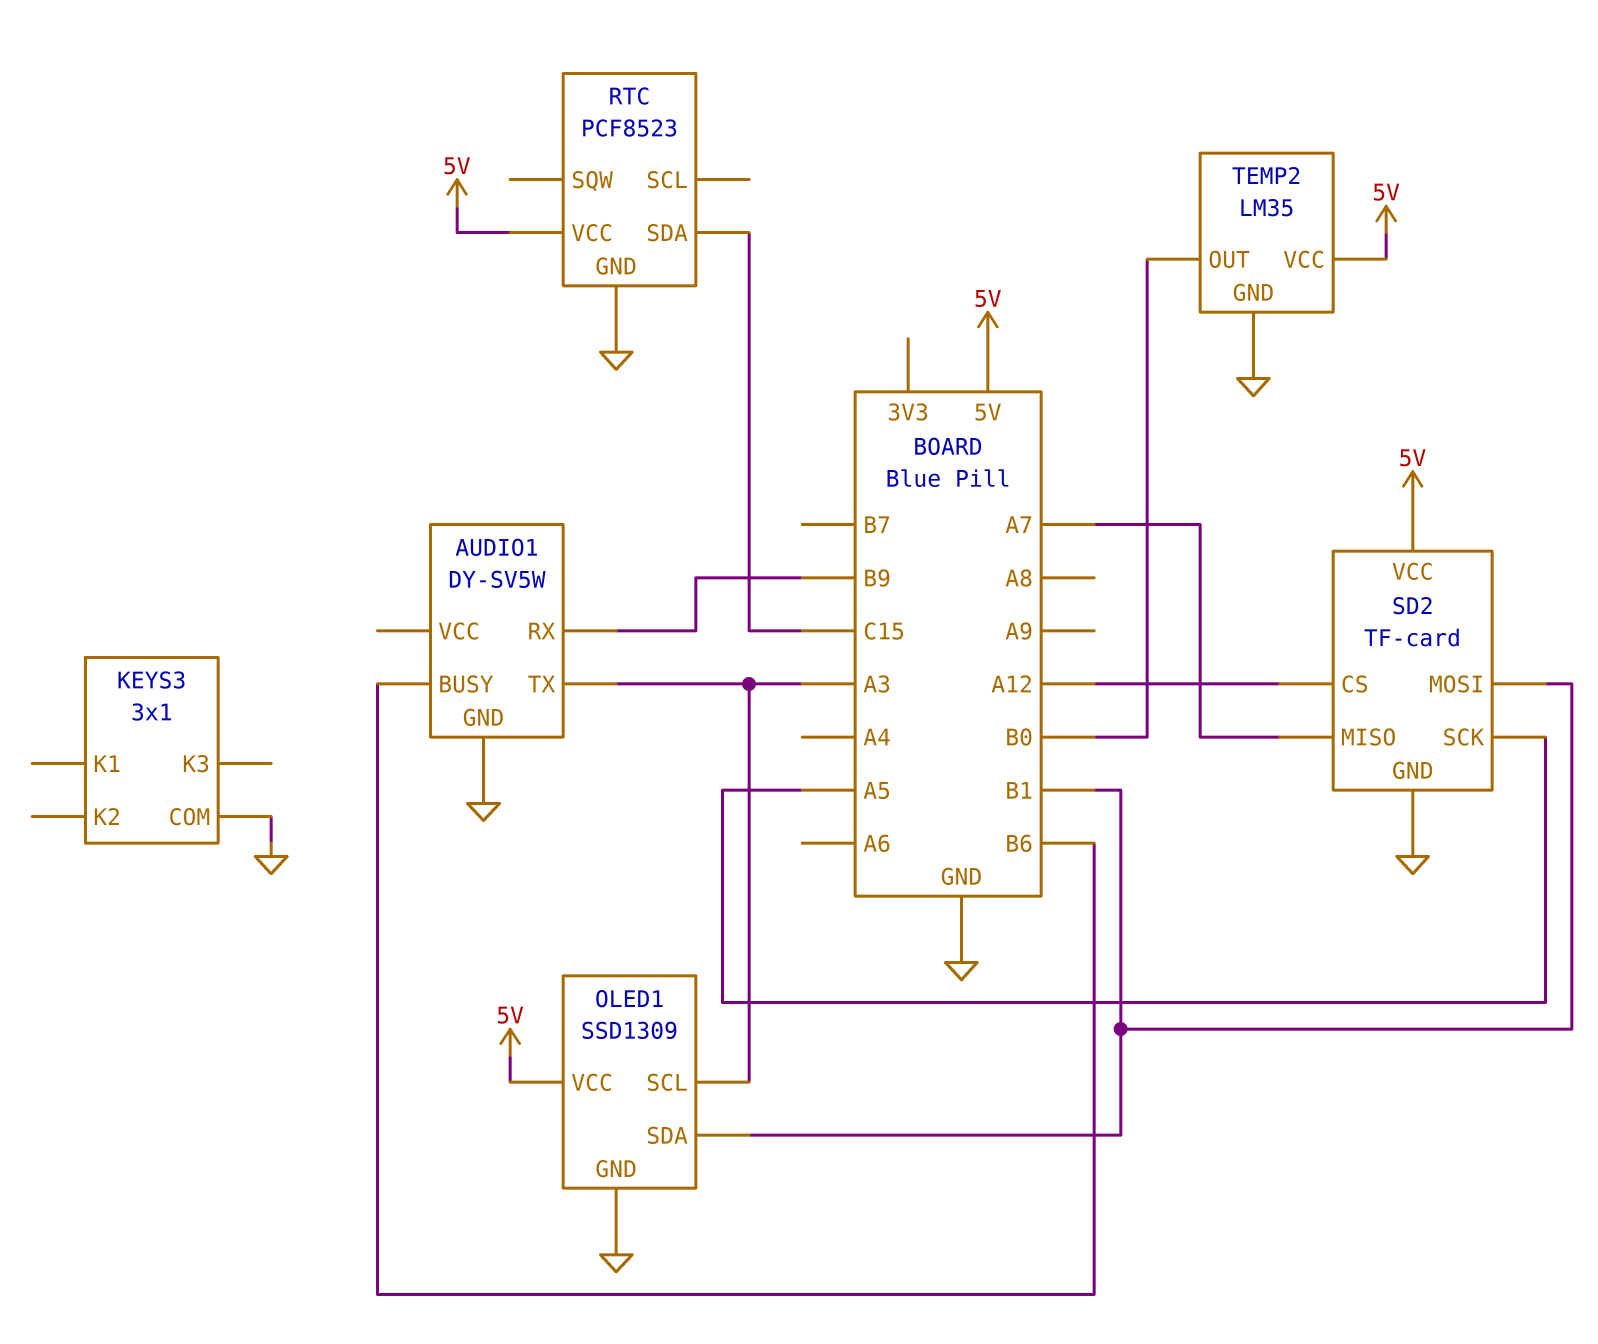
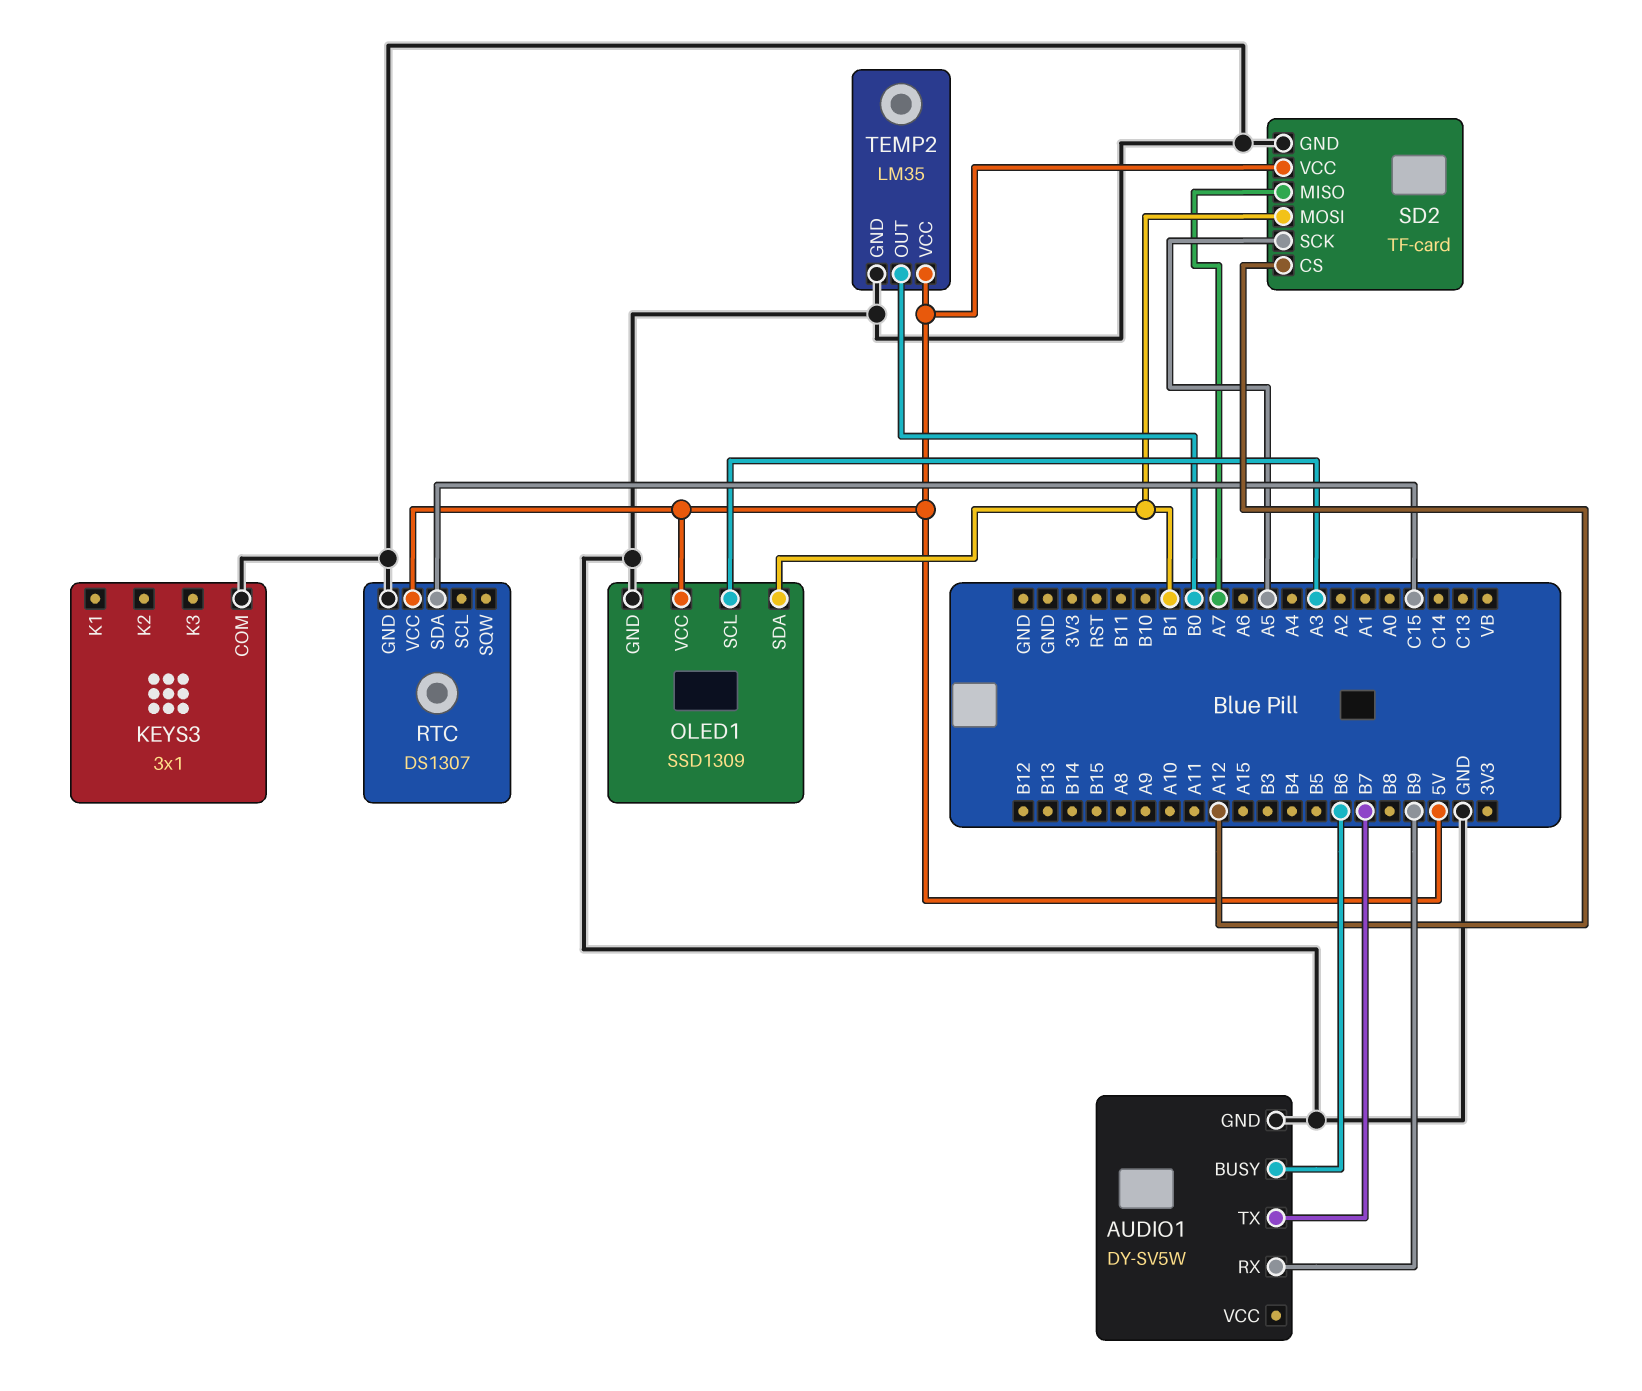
AUDIO1 pin TX: A3 -> B7
RTC: PCF8523 -> DS1307

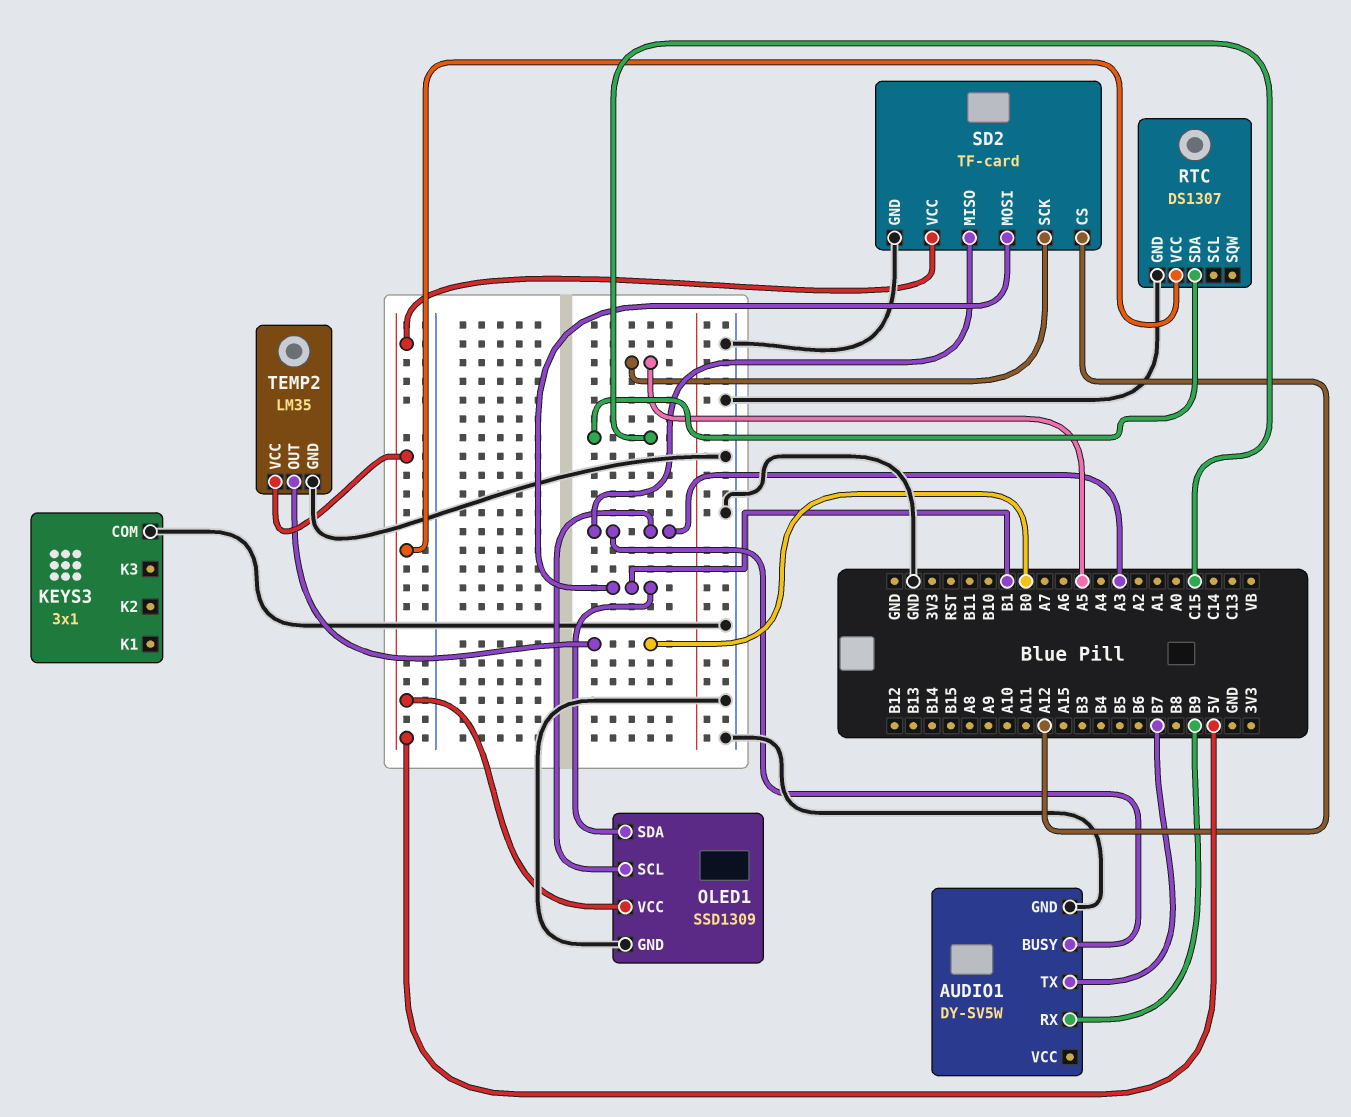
AUDIO1 pin BUSY: B6 -> A3
SD2 pin MISO: A7 -> A3

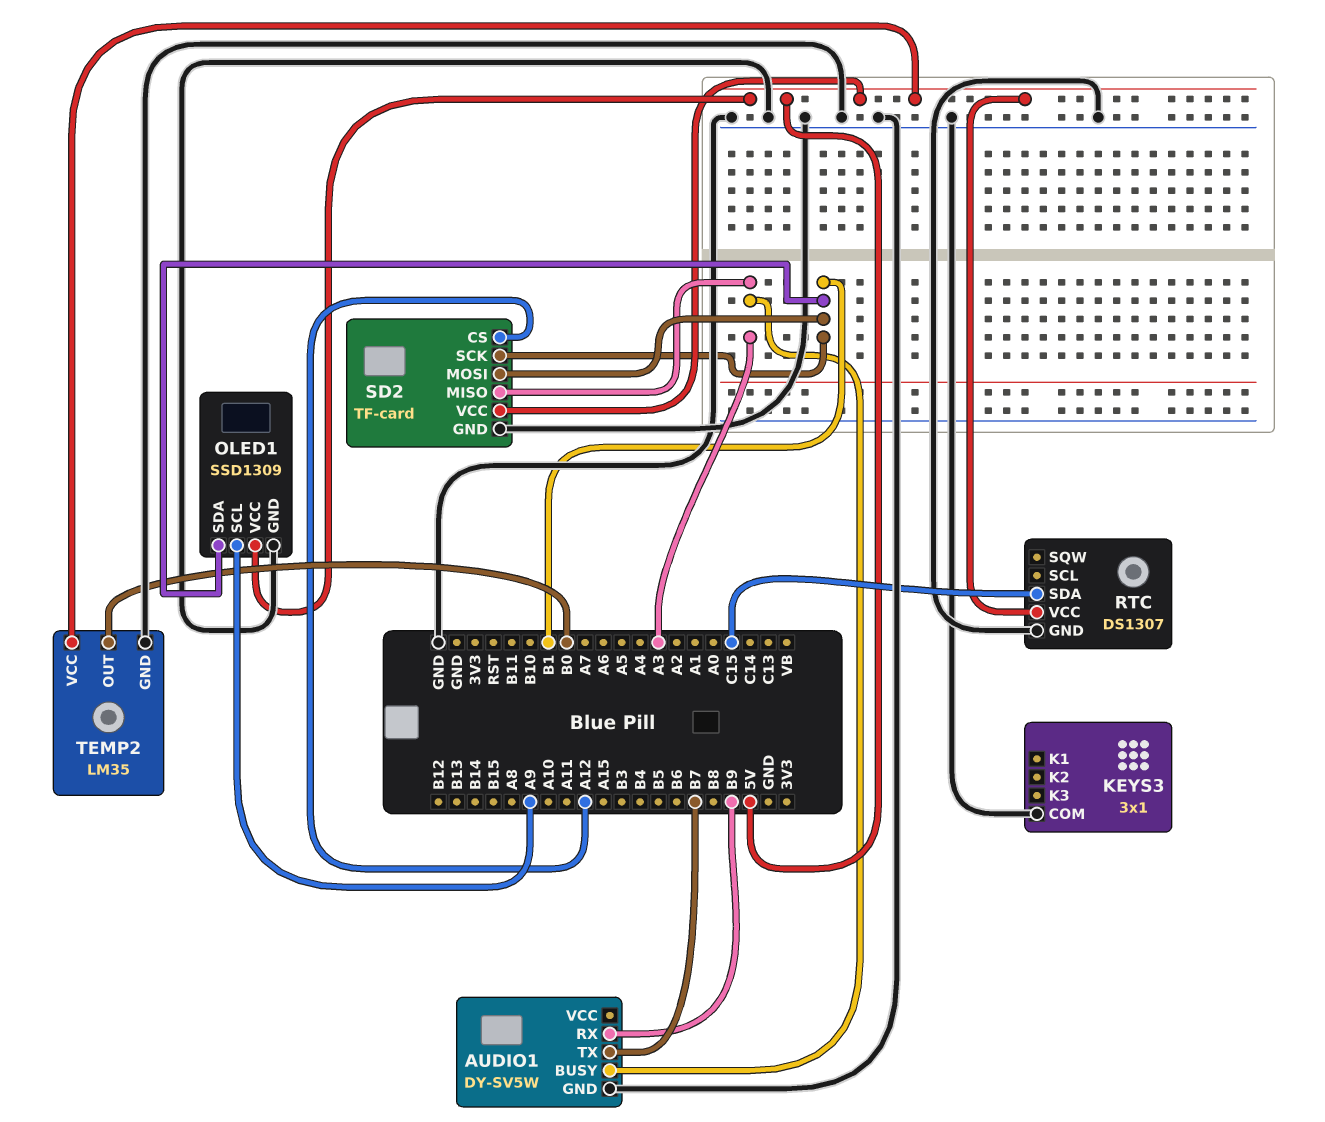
OLED1 pin SCL: A3 -> A9
SD2 pin SCK: A5 -> B1

